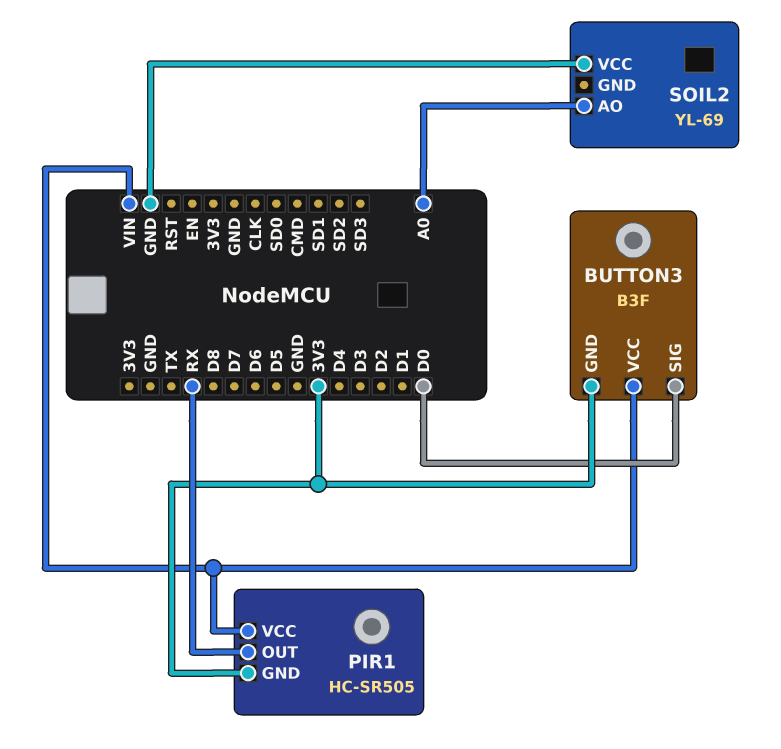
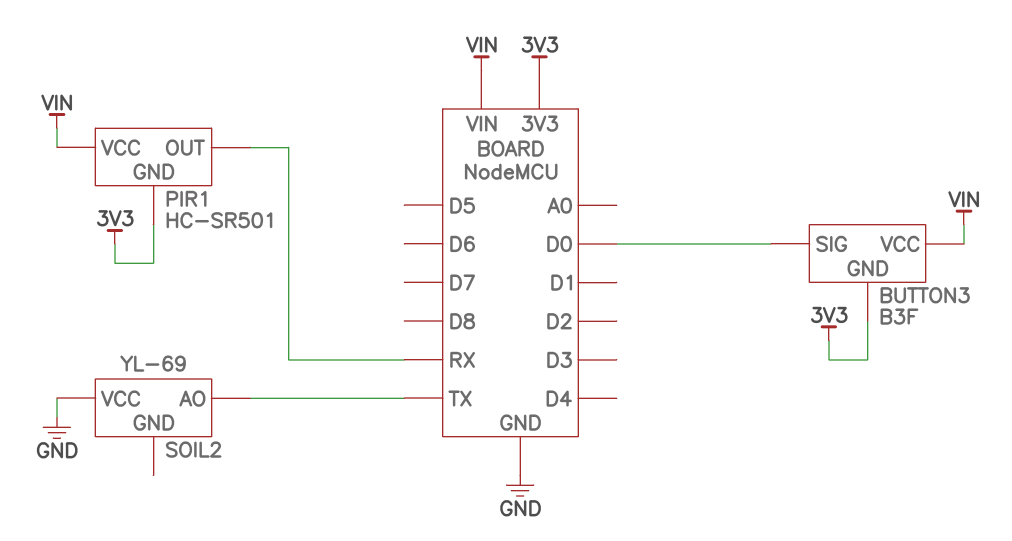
PIR1: HC-SR505 -> HC-SR501
SOIL2 pin AO: A0 -> TX

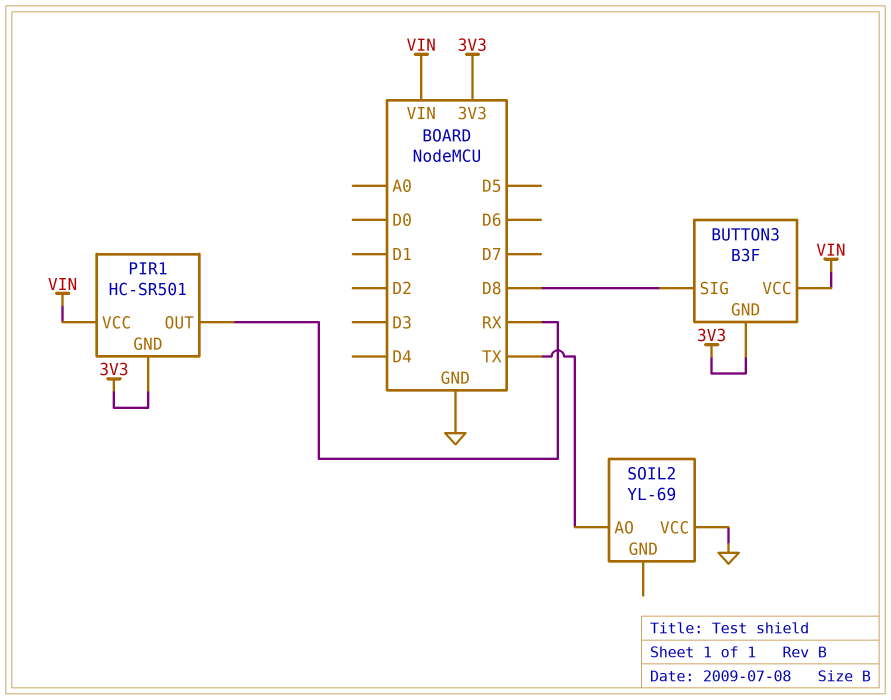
BUTTON3 pin SIG: D0 -> D8

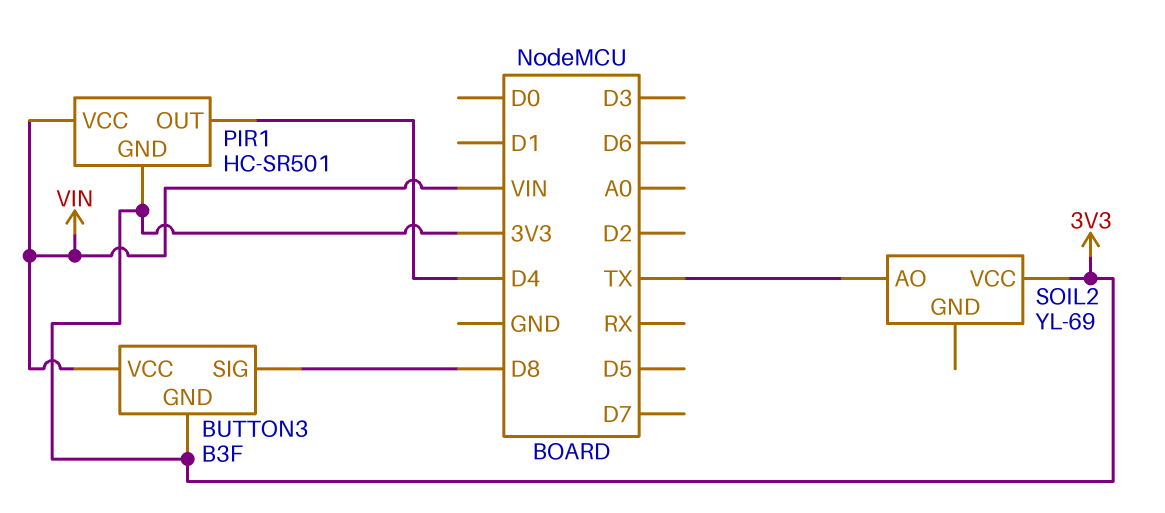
PIR1 pin OUT: RX -> D4
SOIL2 pin VCC: GND -> 3V3

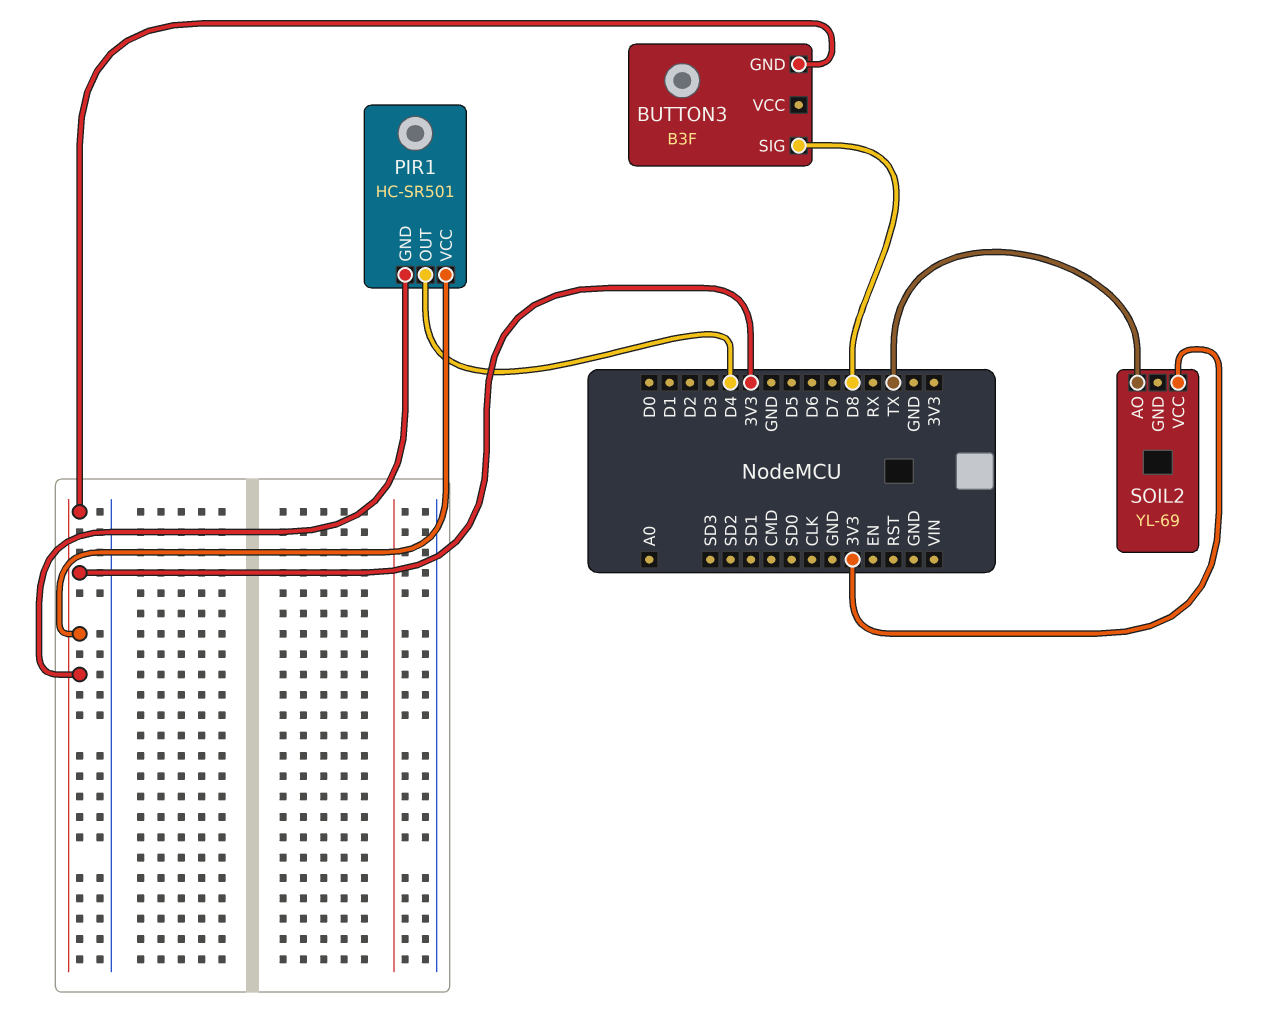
BUTTON3 pin VCC: VIN -> none
PIR1 pin VCC: VIN -> 3V3

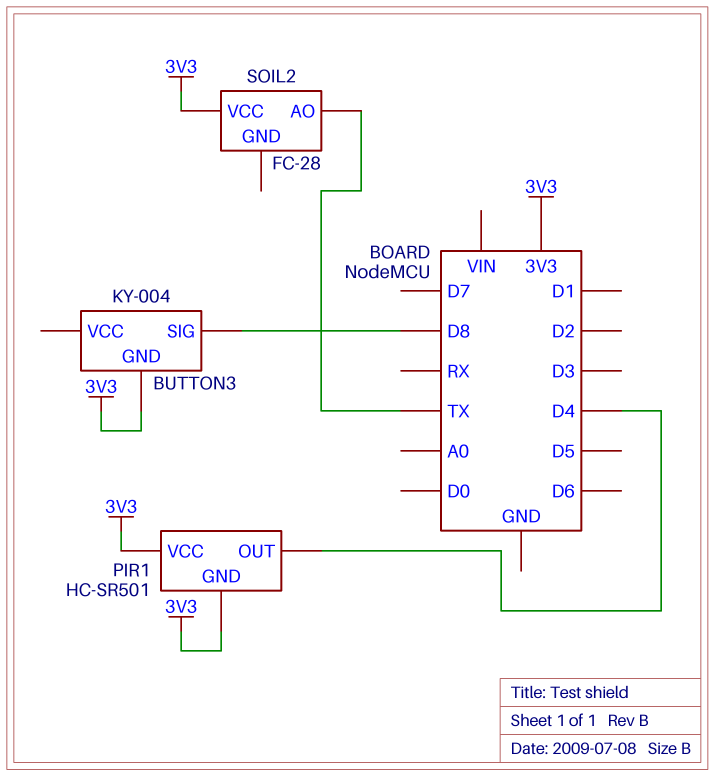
BUTTON3: B3F -> KY-004
SOIL2: YL-69 -> FC-28

